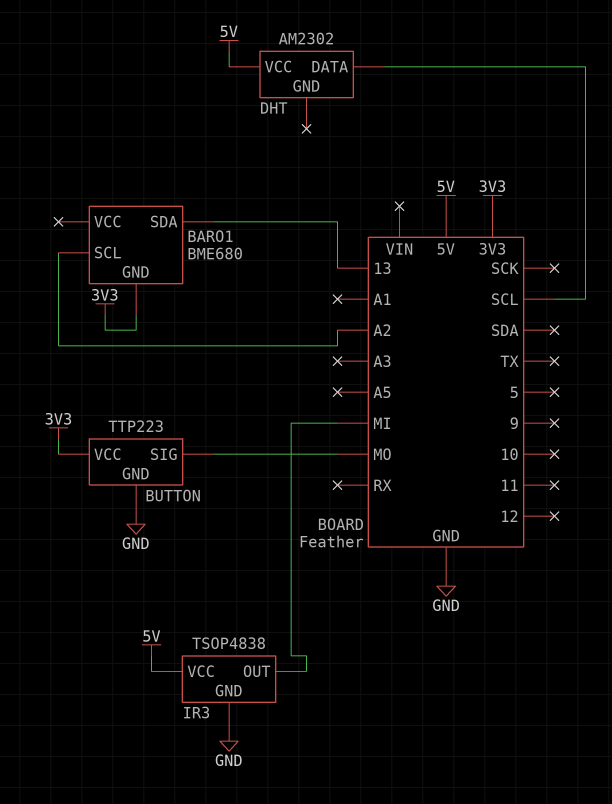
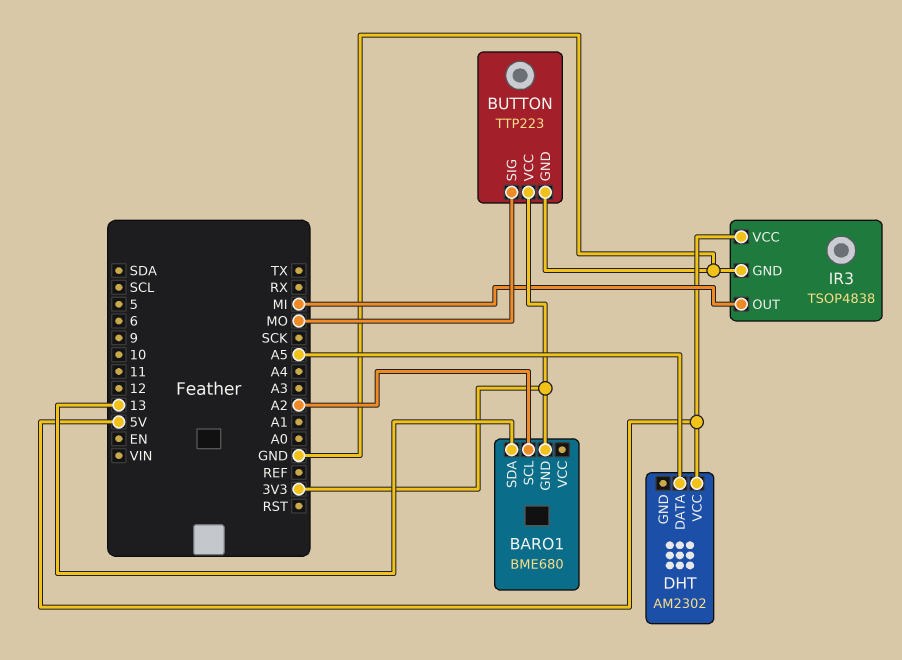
DHT pin DATA: SCL -> A5

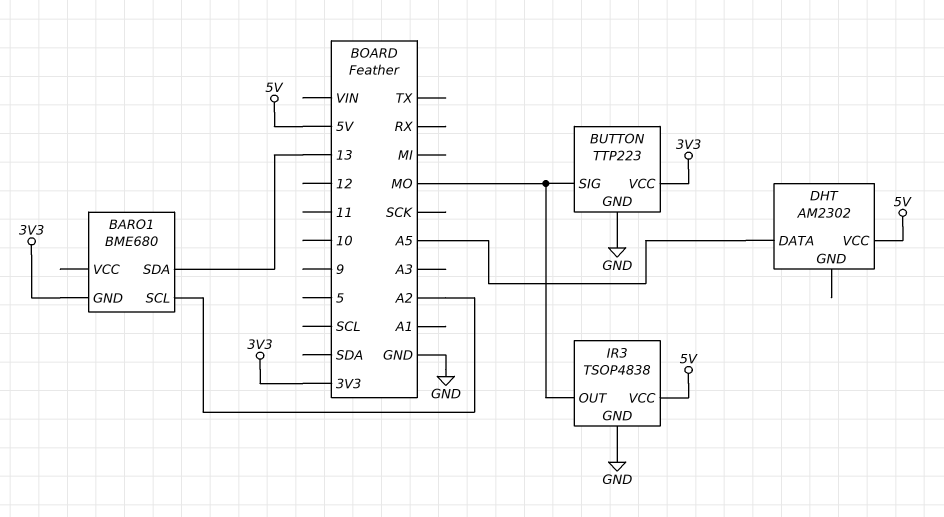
IR3 pin OUT: MI -> MO

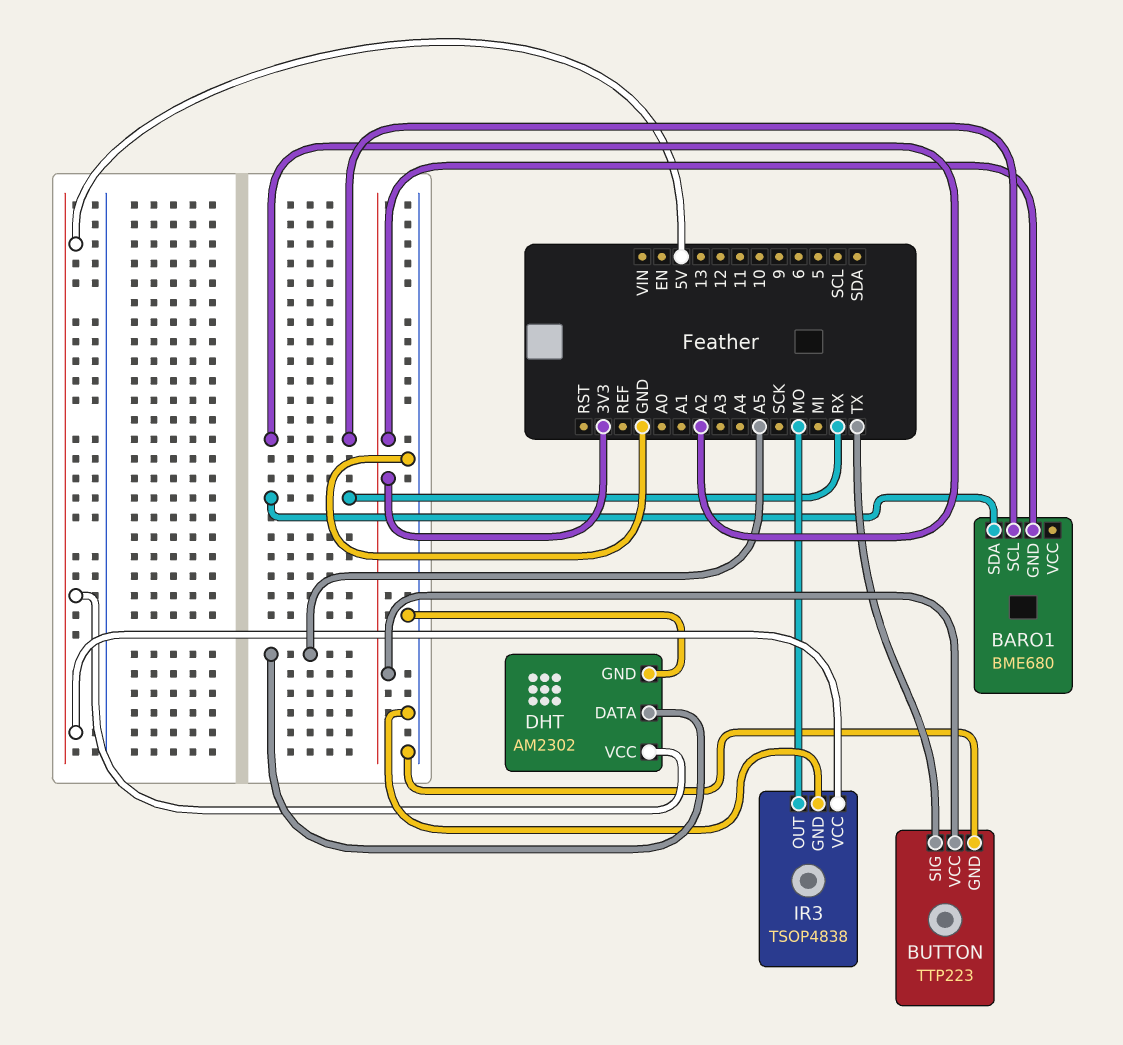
BARO1 pin SDA: 13 -> RX
BUTTON pin SIG: MO -> TX
DHT pin GND: none -> GND

